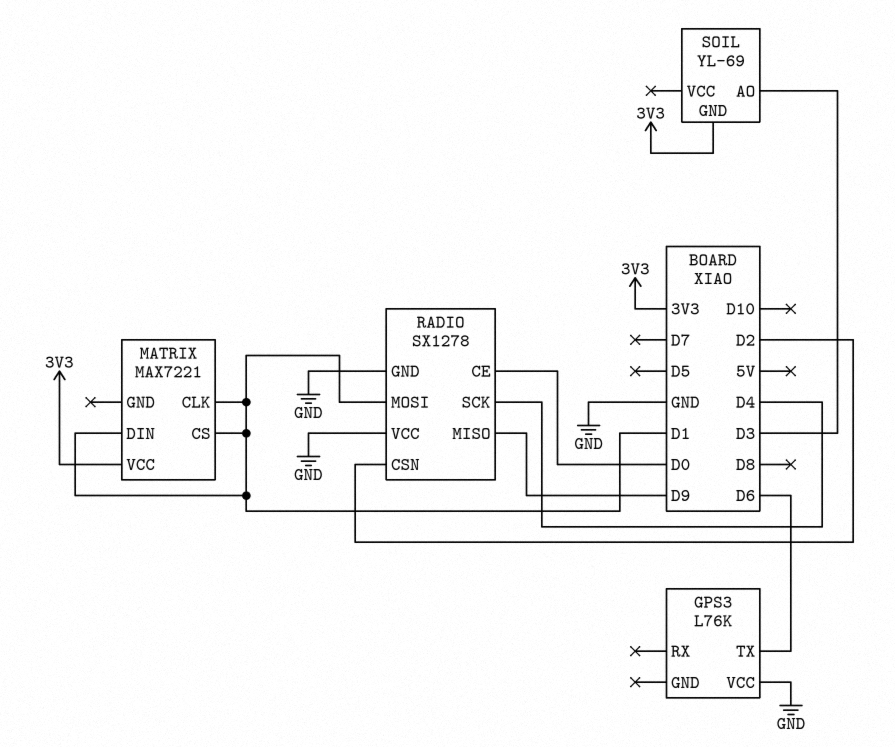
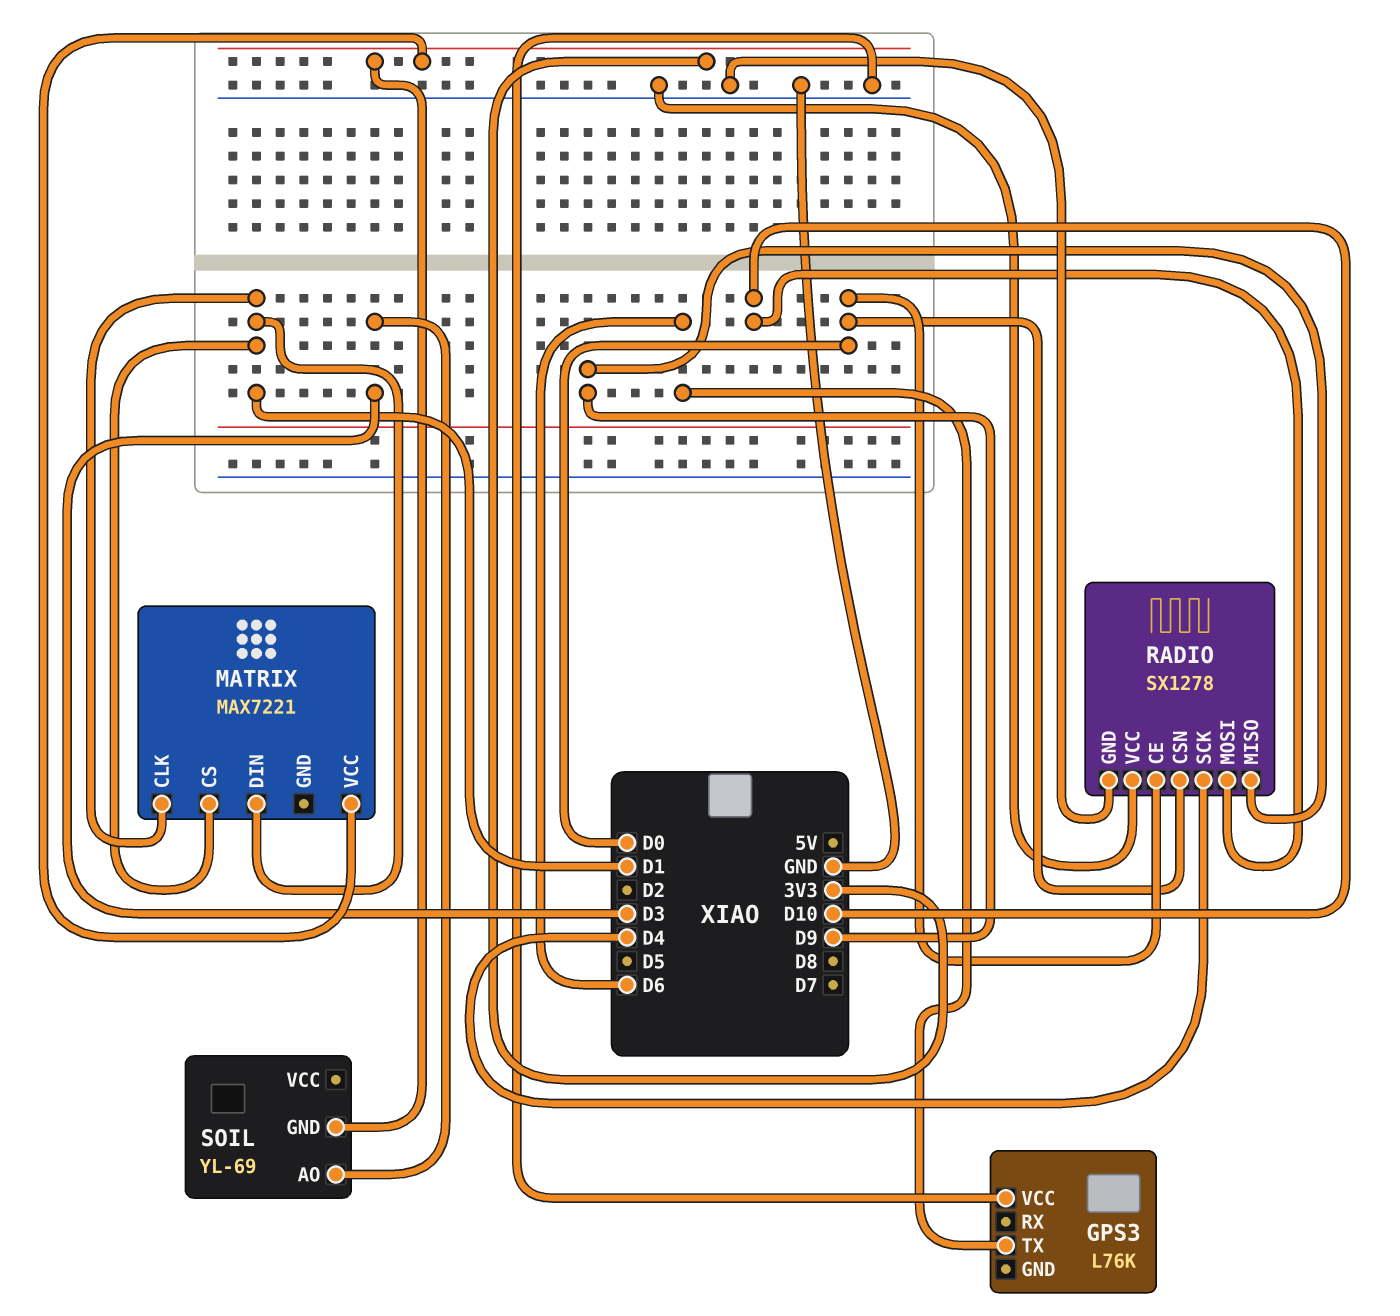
RADIO pin CSN: D2 -> D0
RADIO pin MOSI: D1 -> D10

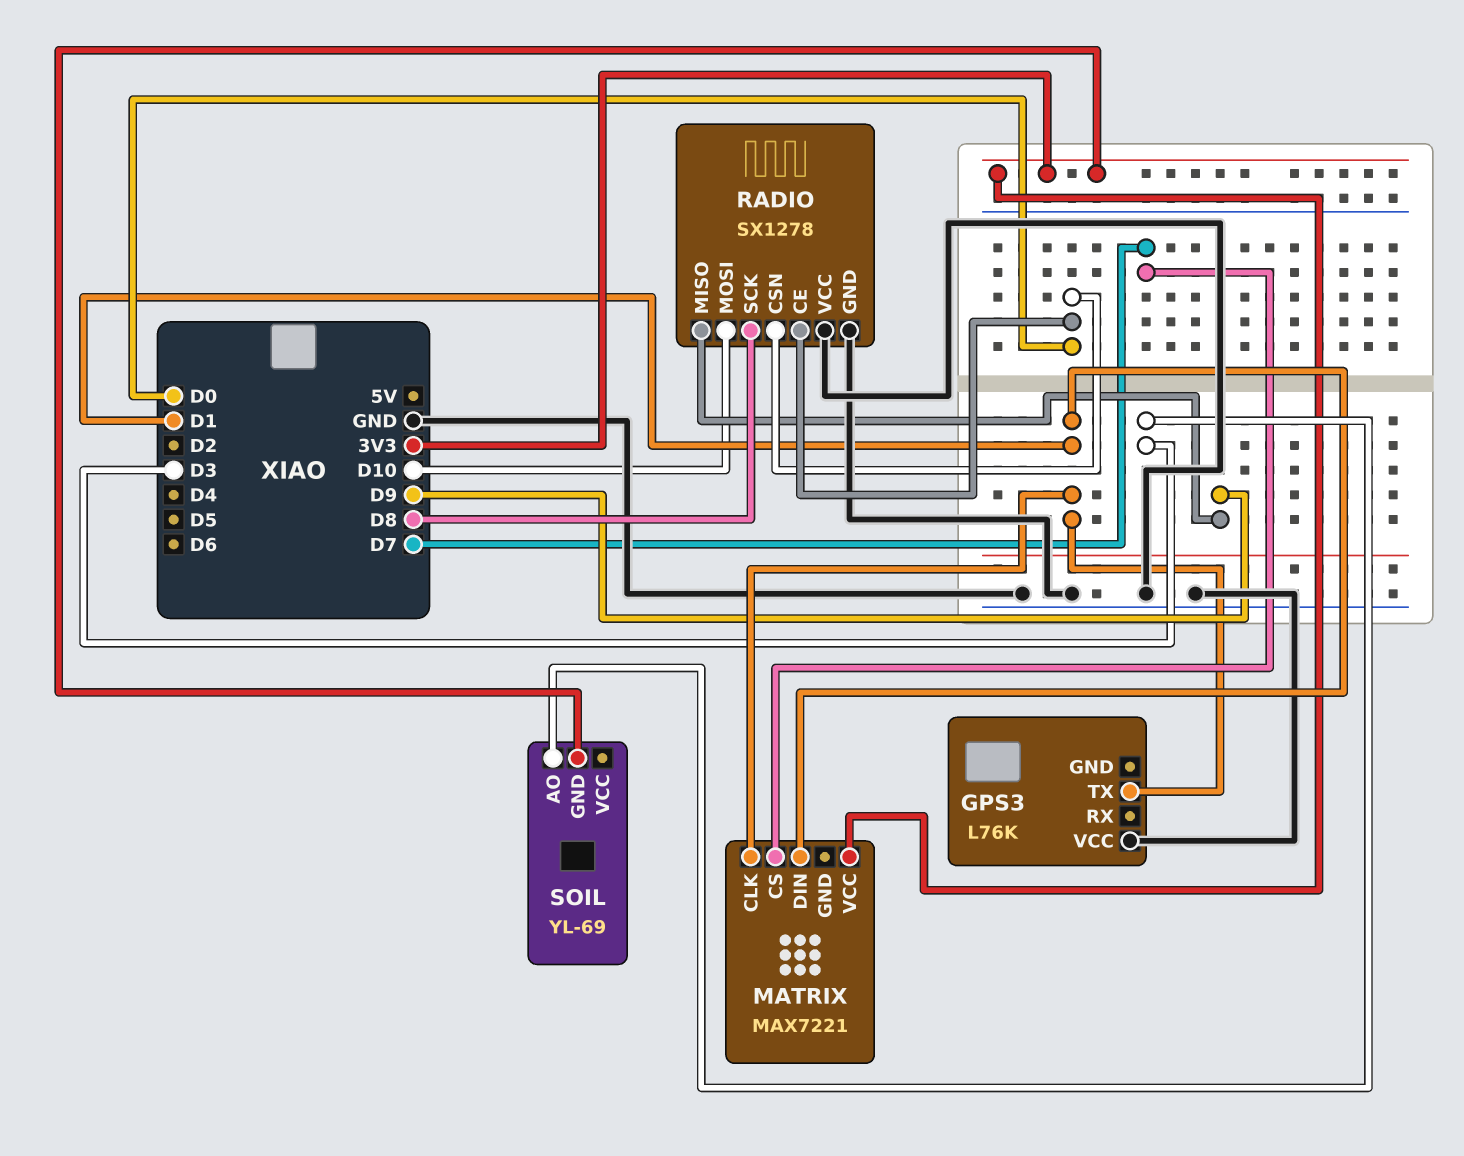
GPS3 pin TX: D6 -> D1
MATRIX pin CS: D1 -> D7
RADIO pin SCK: D4 -> D8

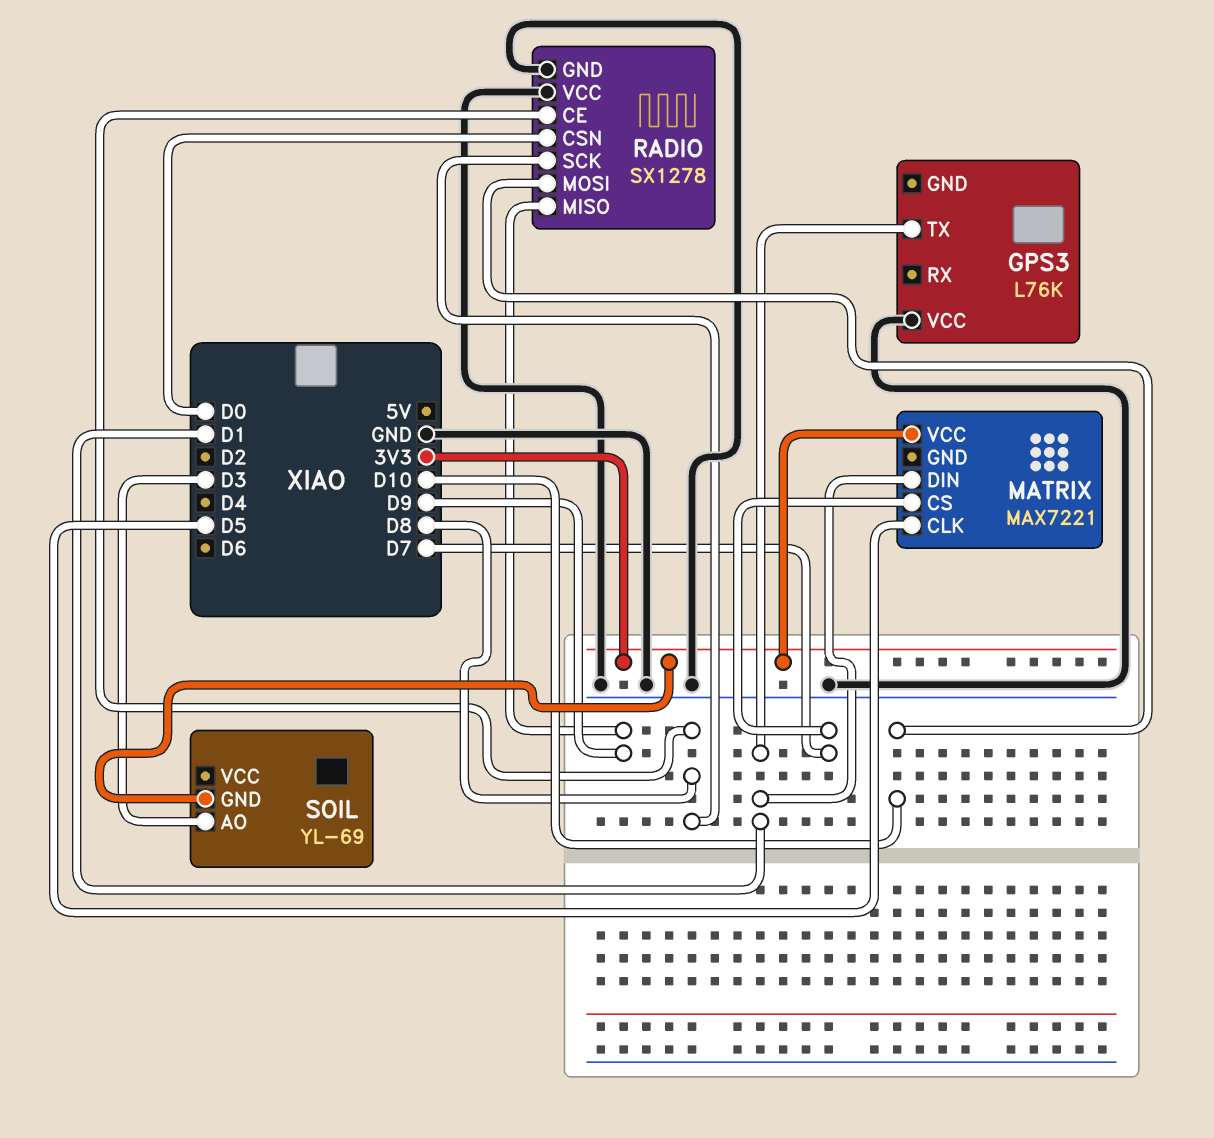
MATRIX pin CLK: D1 -> D5
RADIO pin CE: D0 -> D8

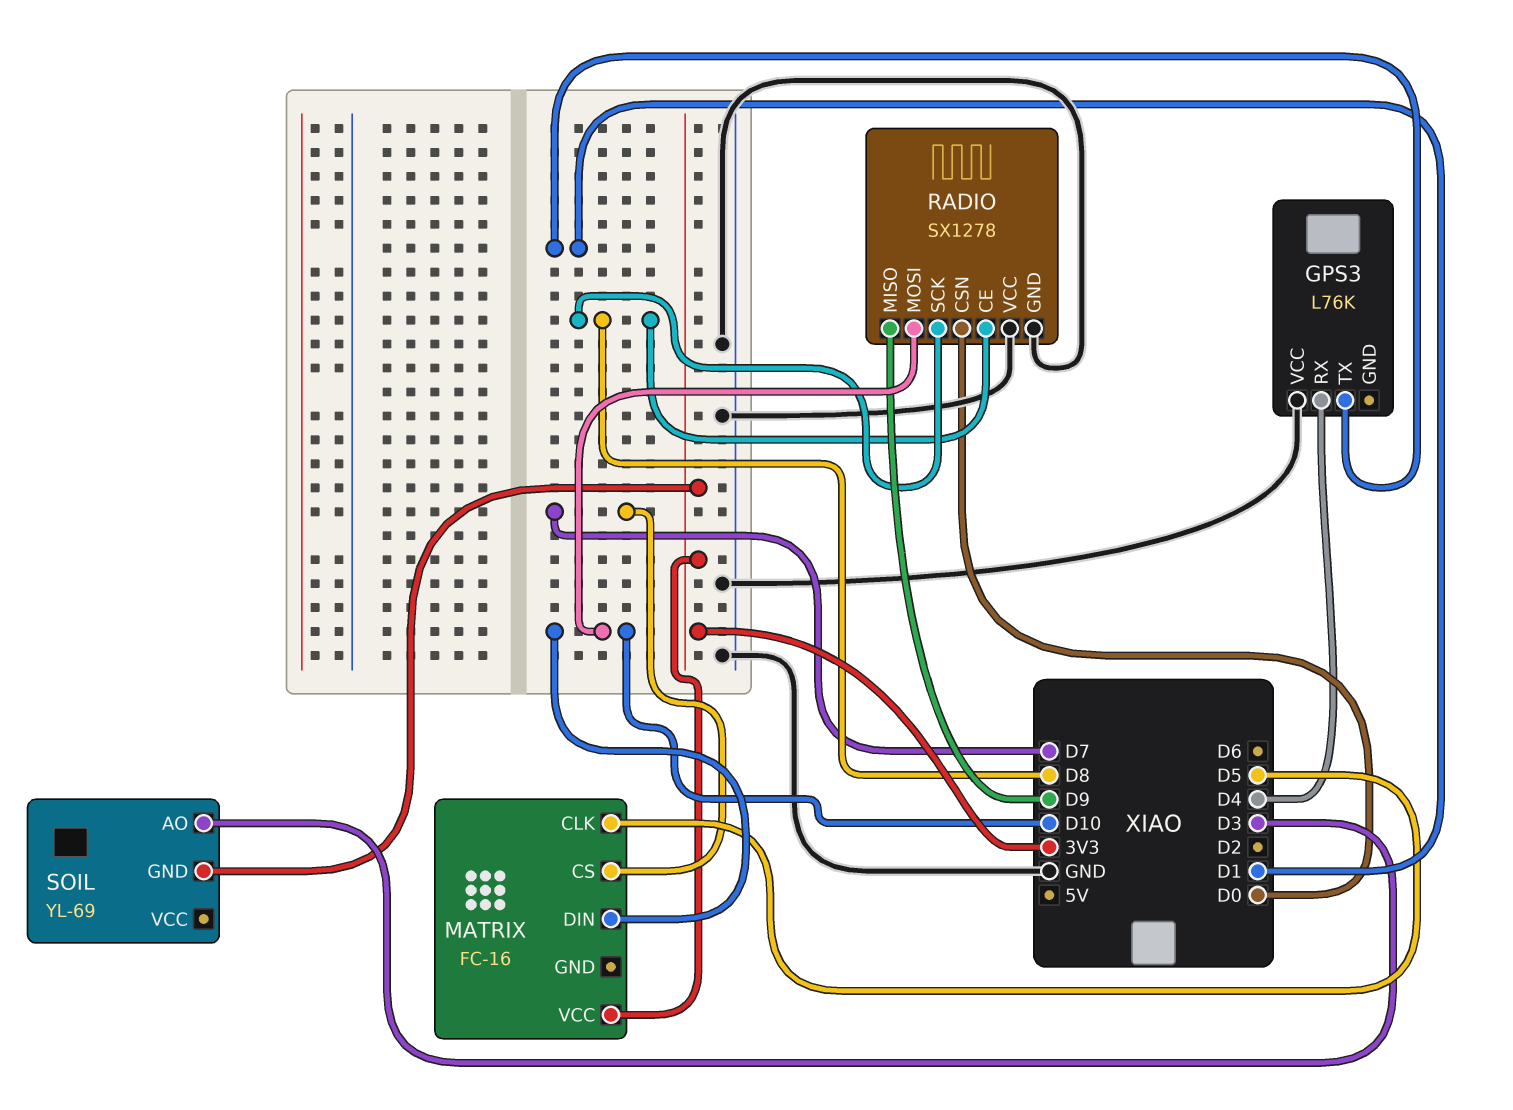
GPS3 pin RX: none -> D4
MATRIX: MAX7221 -> FC-16
MATRIX pin DIN: D1 -> D10

